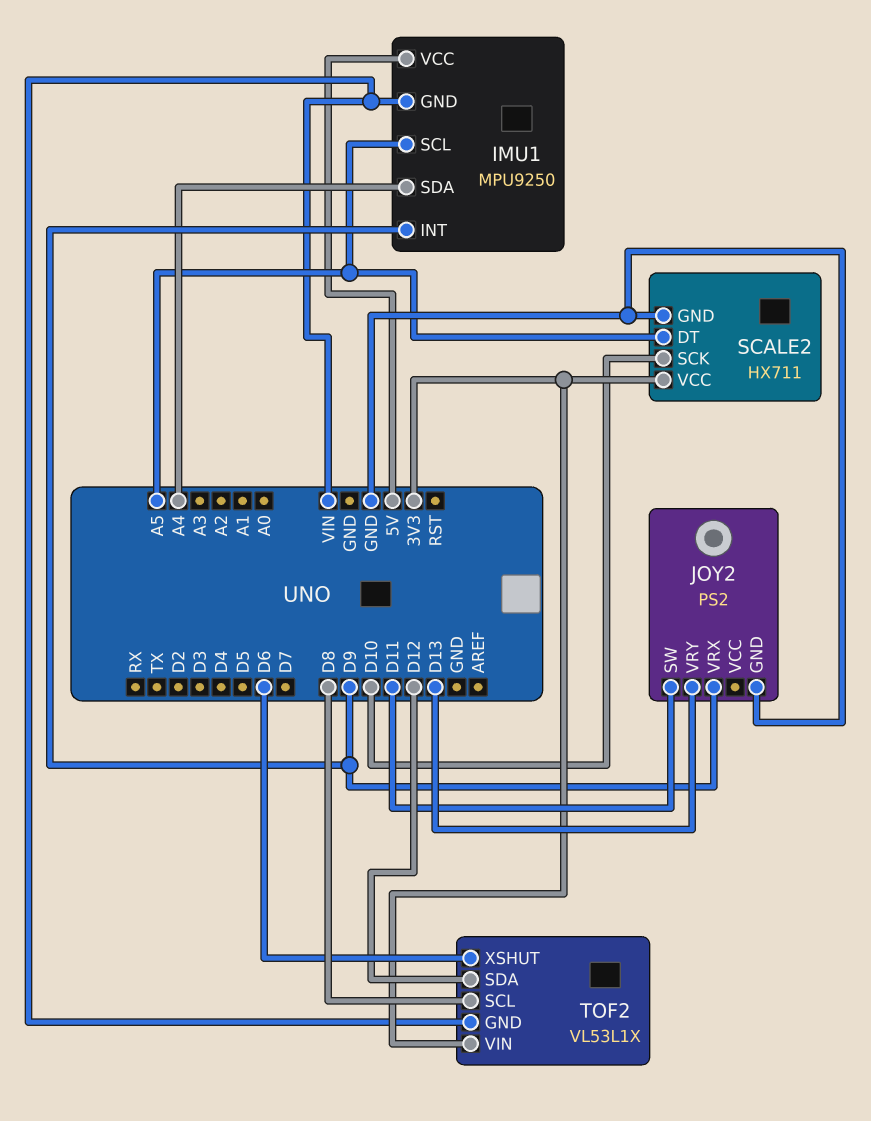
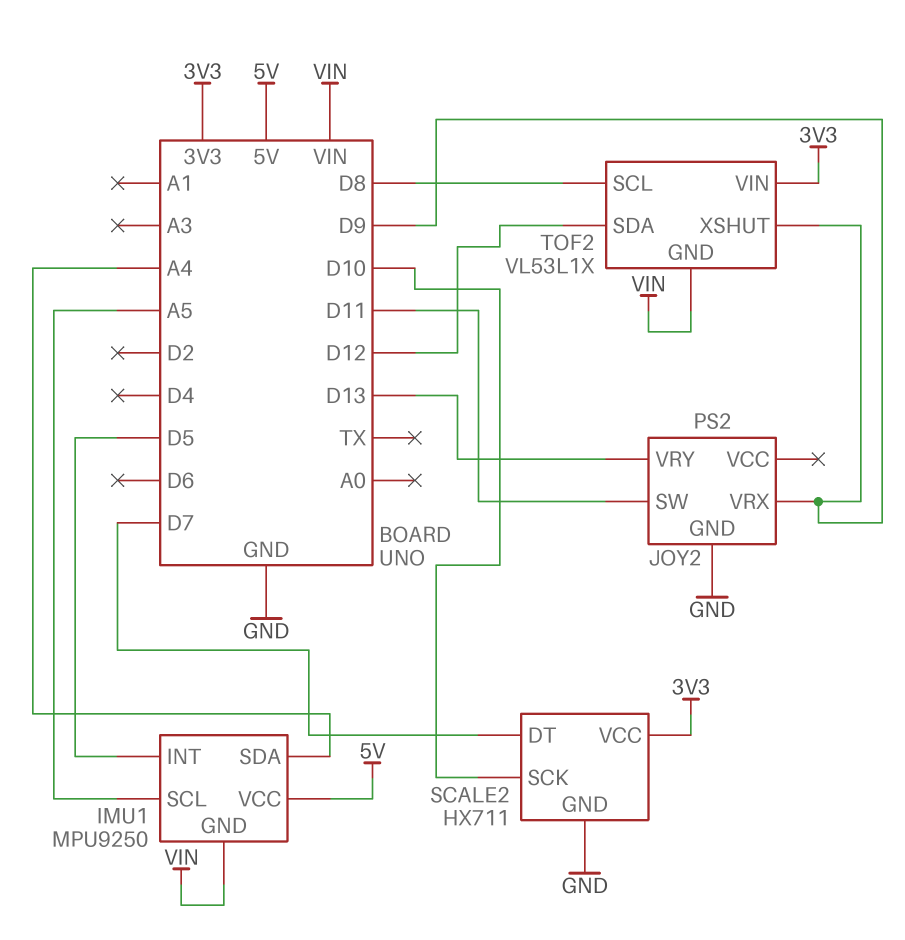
IMU1 pin INT: D9 -> D5
SCALE2 pin DT: A5 -> D7
TOF2 pin XSHUT: D6 -> D9

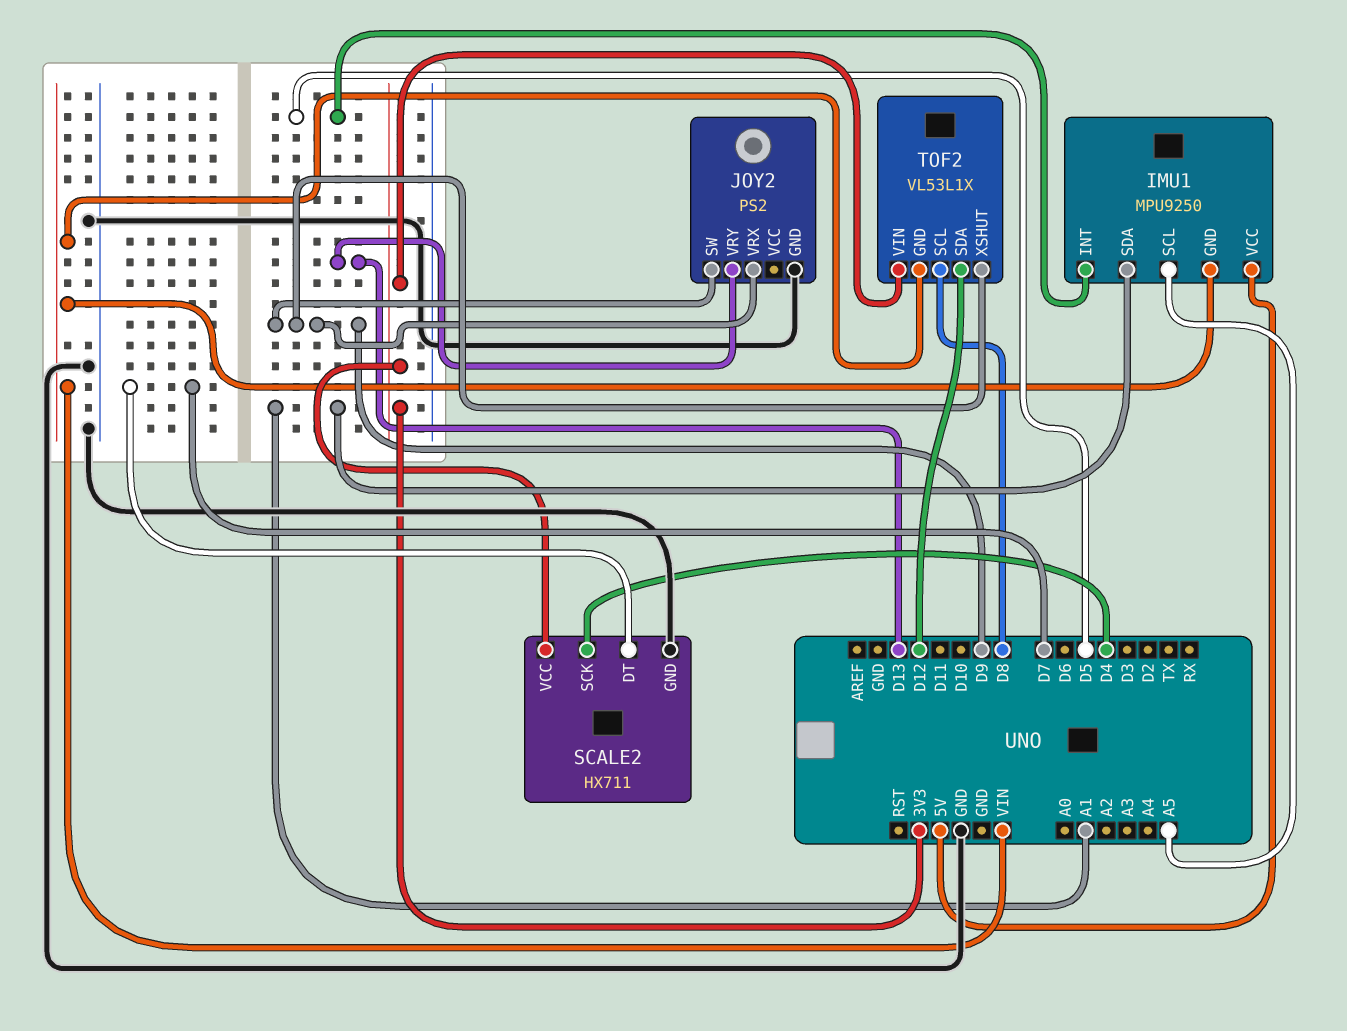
IMU1 pin SDA: A4 -> A1
JOY2 pin SW: D11 -> D9
SCALE2 pin SCK: D10 -> D4

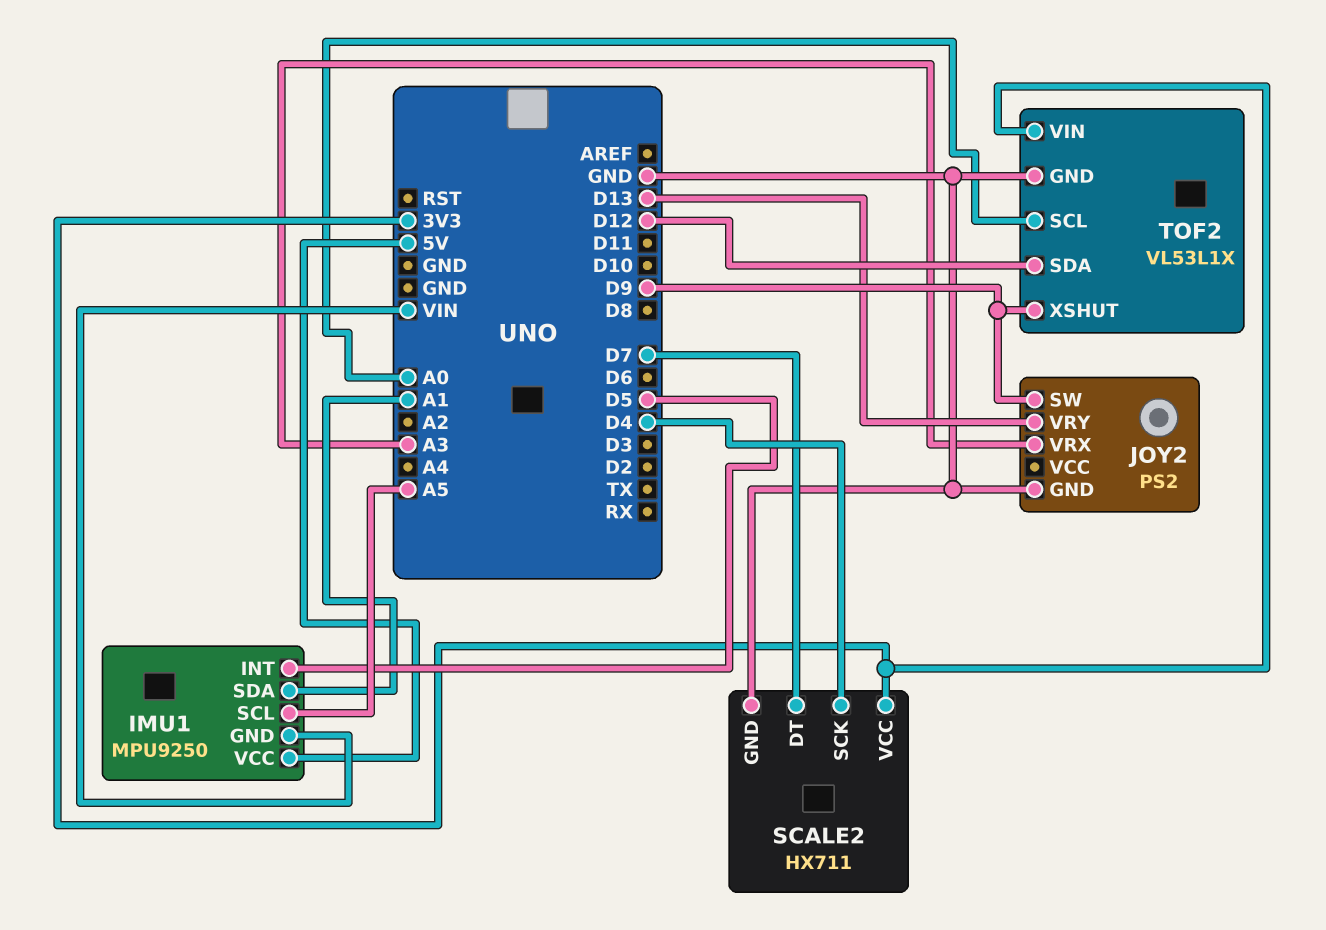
JOY2 pin VRX: D9 -> A3
TOF2 pin GND: VIN -> GND
TOF2 pin SCL: D8 -> A0

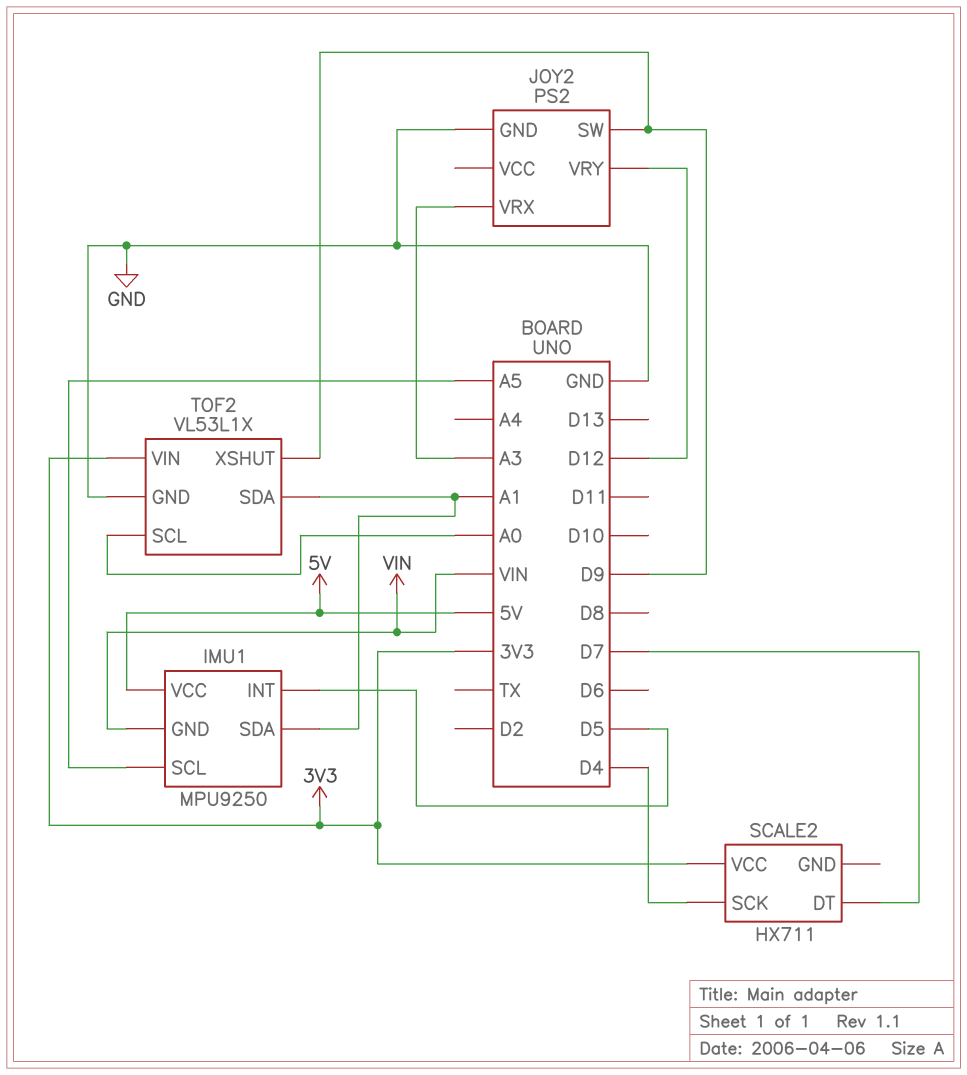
JOY2 pin VRY: D13 -> D12
SCALE2 pin GND: GND -> none
TOF2 pin SDA: D12 -> A1

